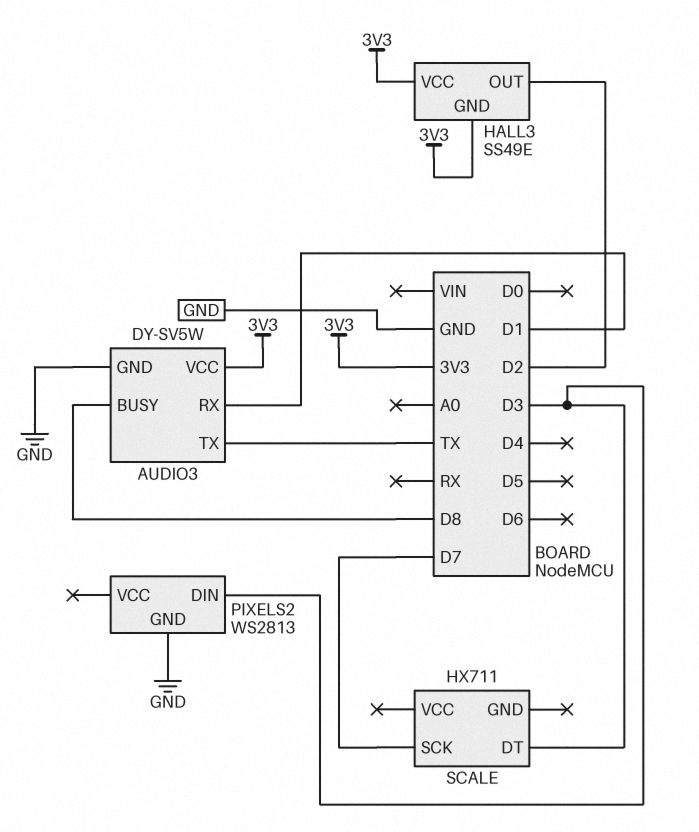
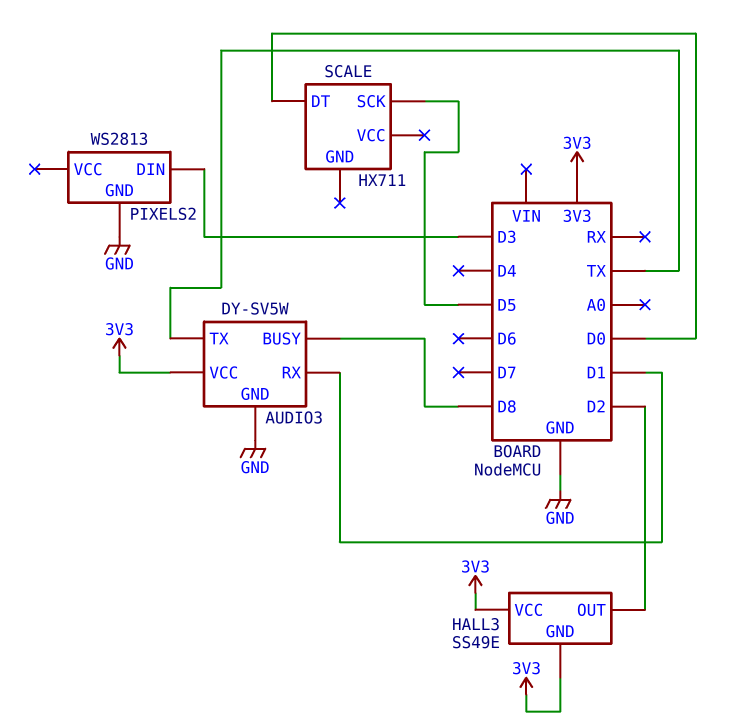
SCALE pin DT: D3 -> D0
SCALE pin SCK: D7 -> D5

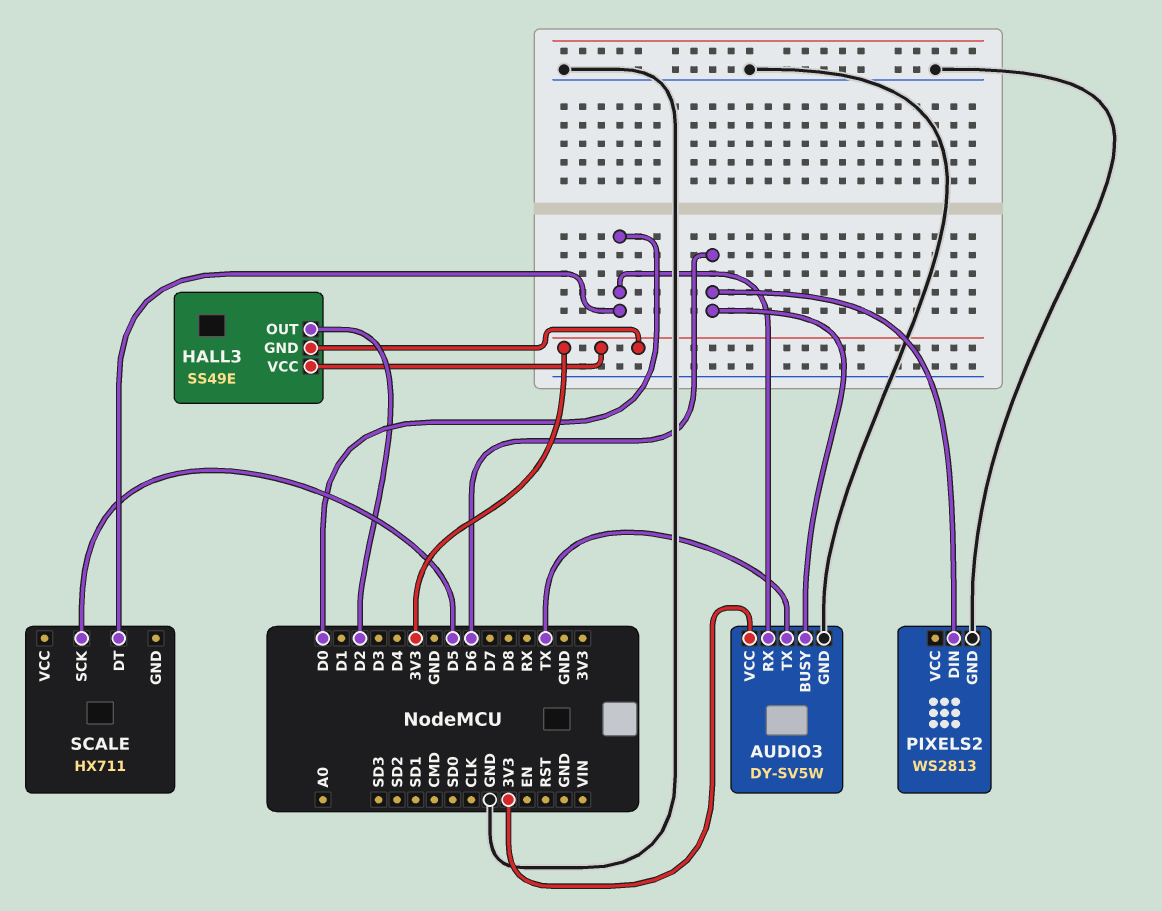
AUDIO3 pin BUSY: D8 -> D6
AUDIO3 pin RX: D1 -> D0
PIXELS2 pin DIN: D3 -> D6

